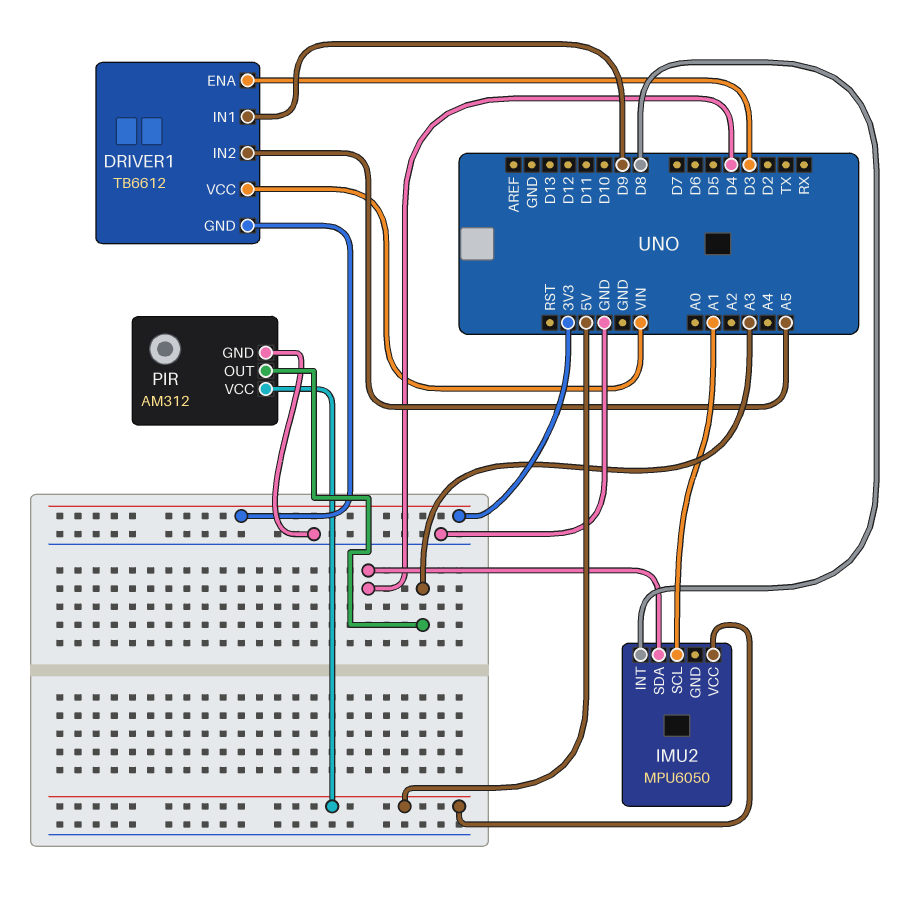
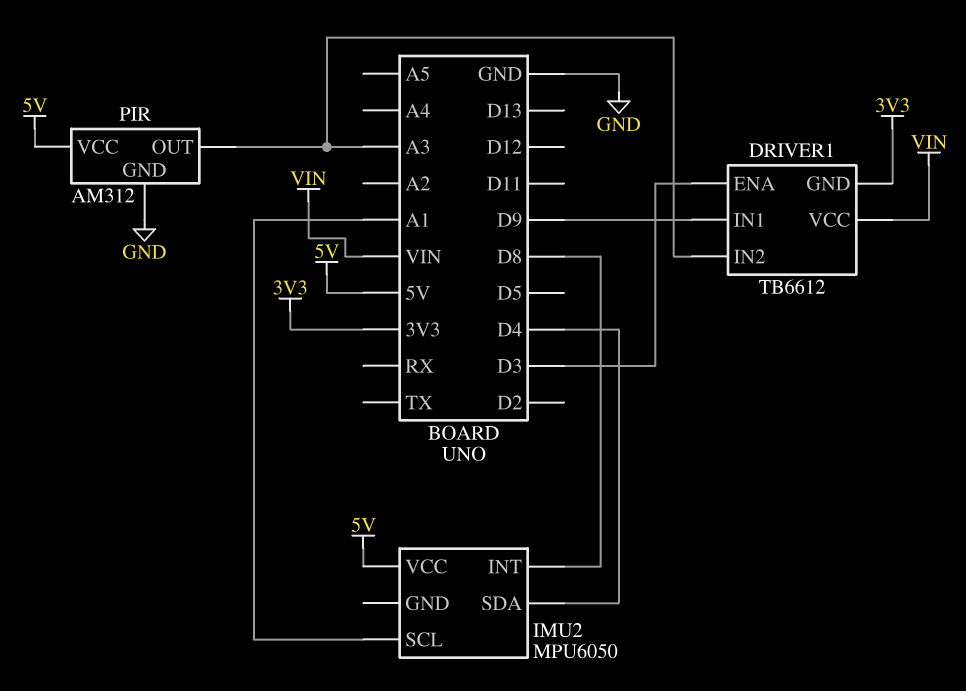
DRIVER1 pin IN2: A5 -> A3

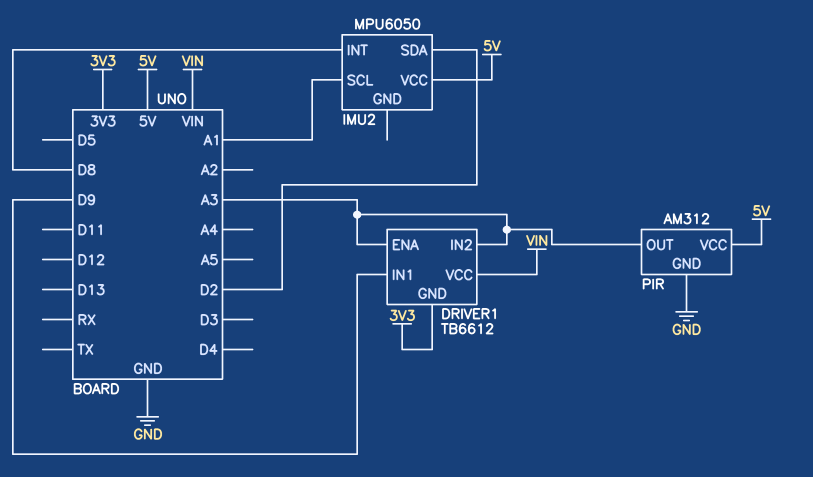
DRIVER1 pin ENA: D3 -> A3
IMU2 pin SDA: D4 -> D2

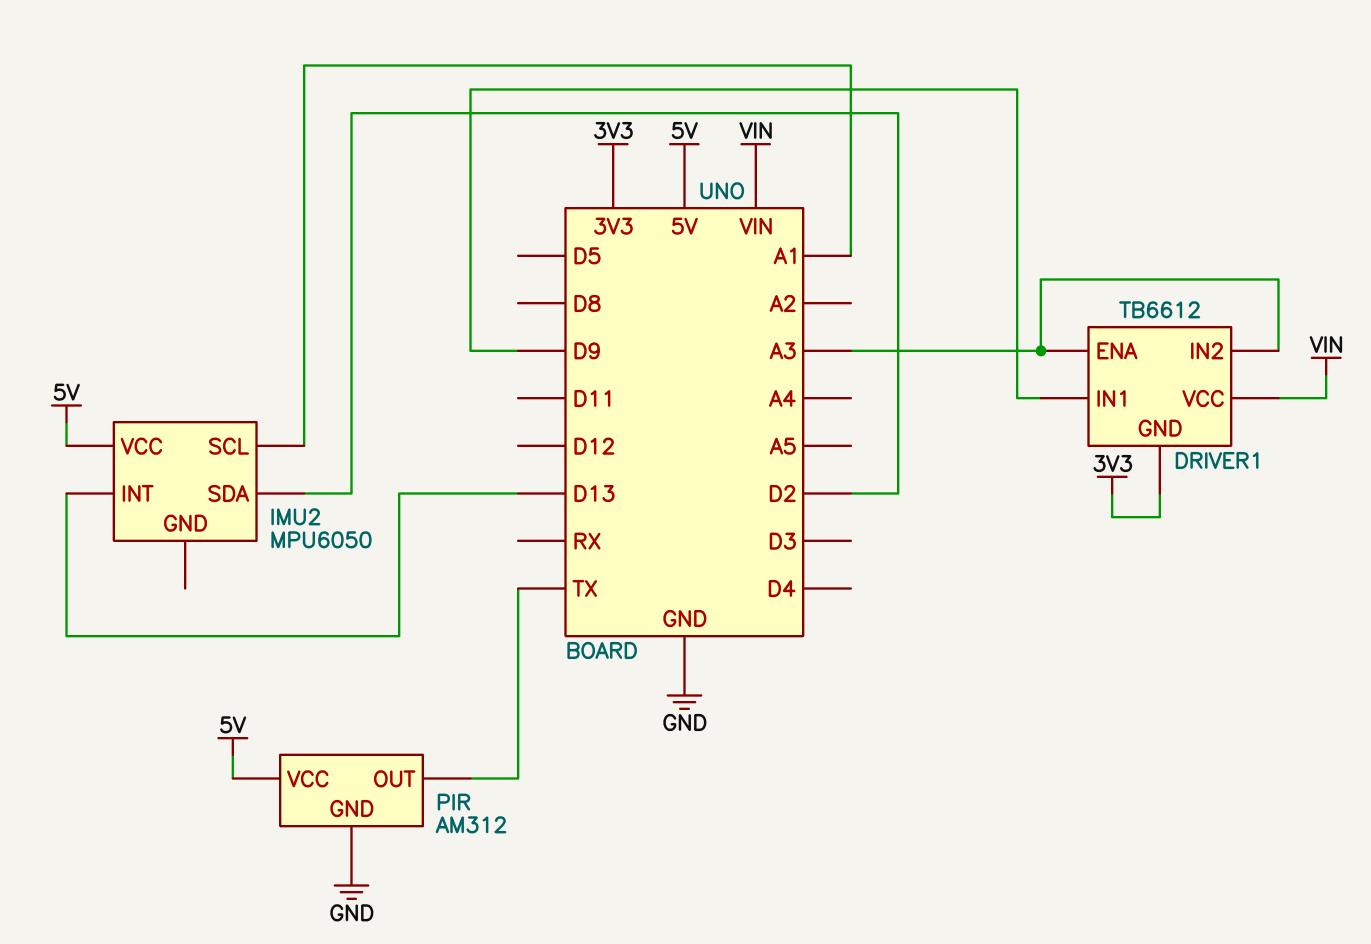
IMU2 pin INT: D8 -> D13
PIR pin OUT: A3 -> TX

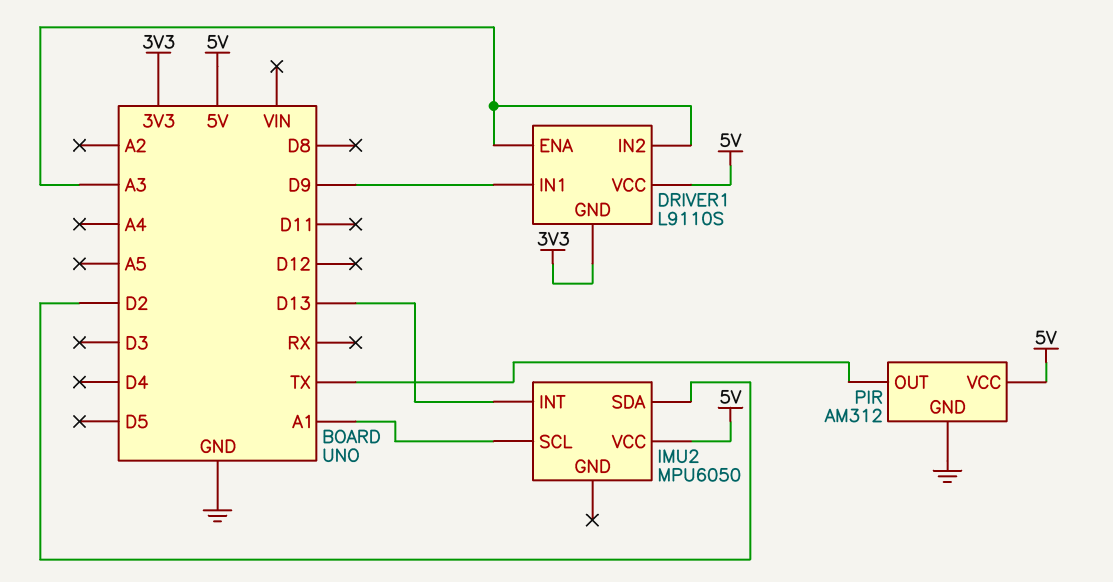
DRIVER1: TB6612 -> L9110S
DRIVER1 pin VCC: VIN -> 5V

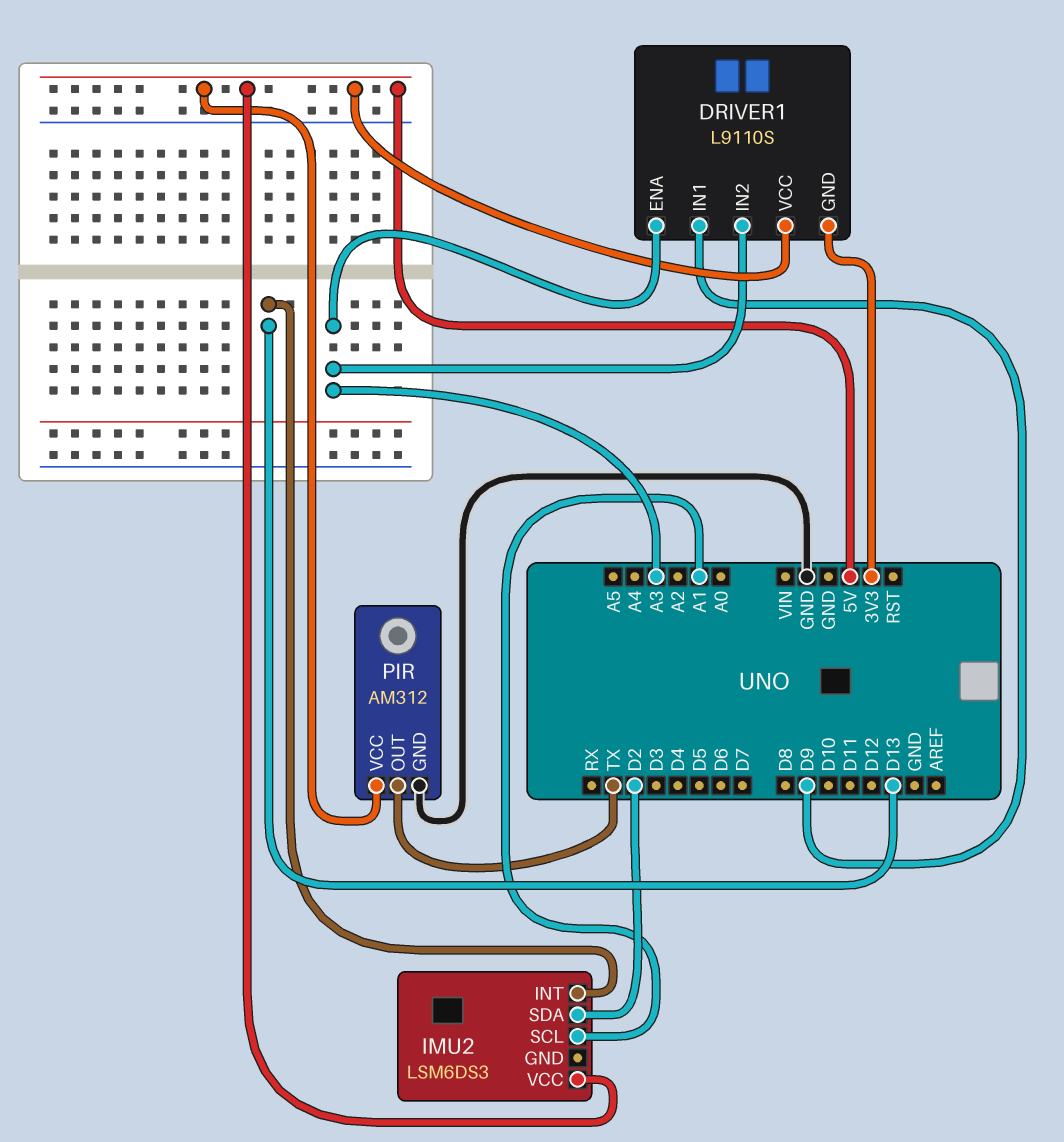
IMU2: MPU6050 -> LSM6DS3

